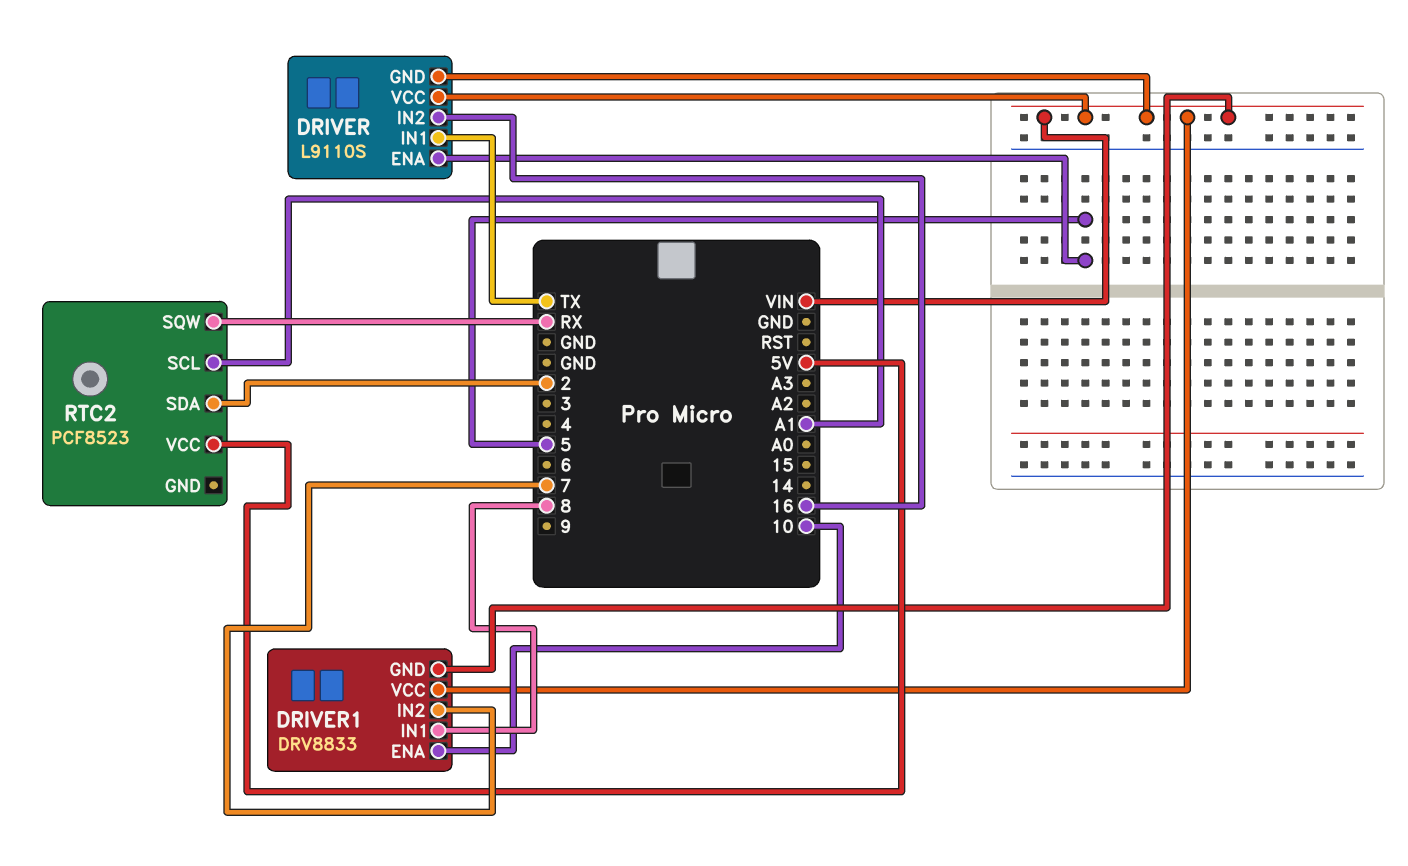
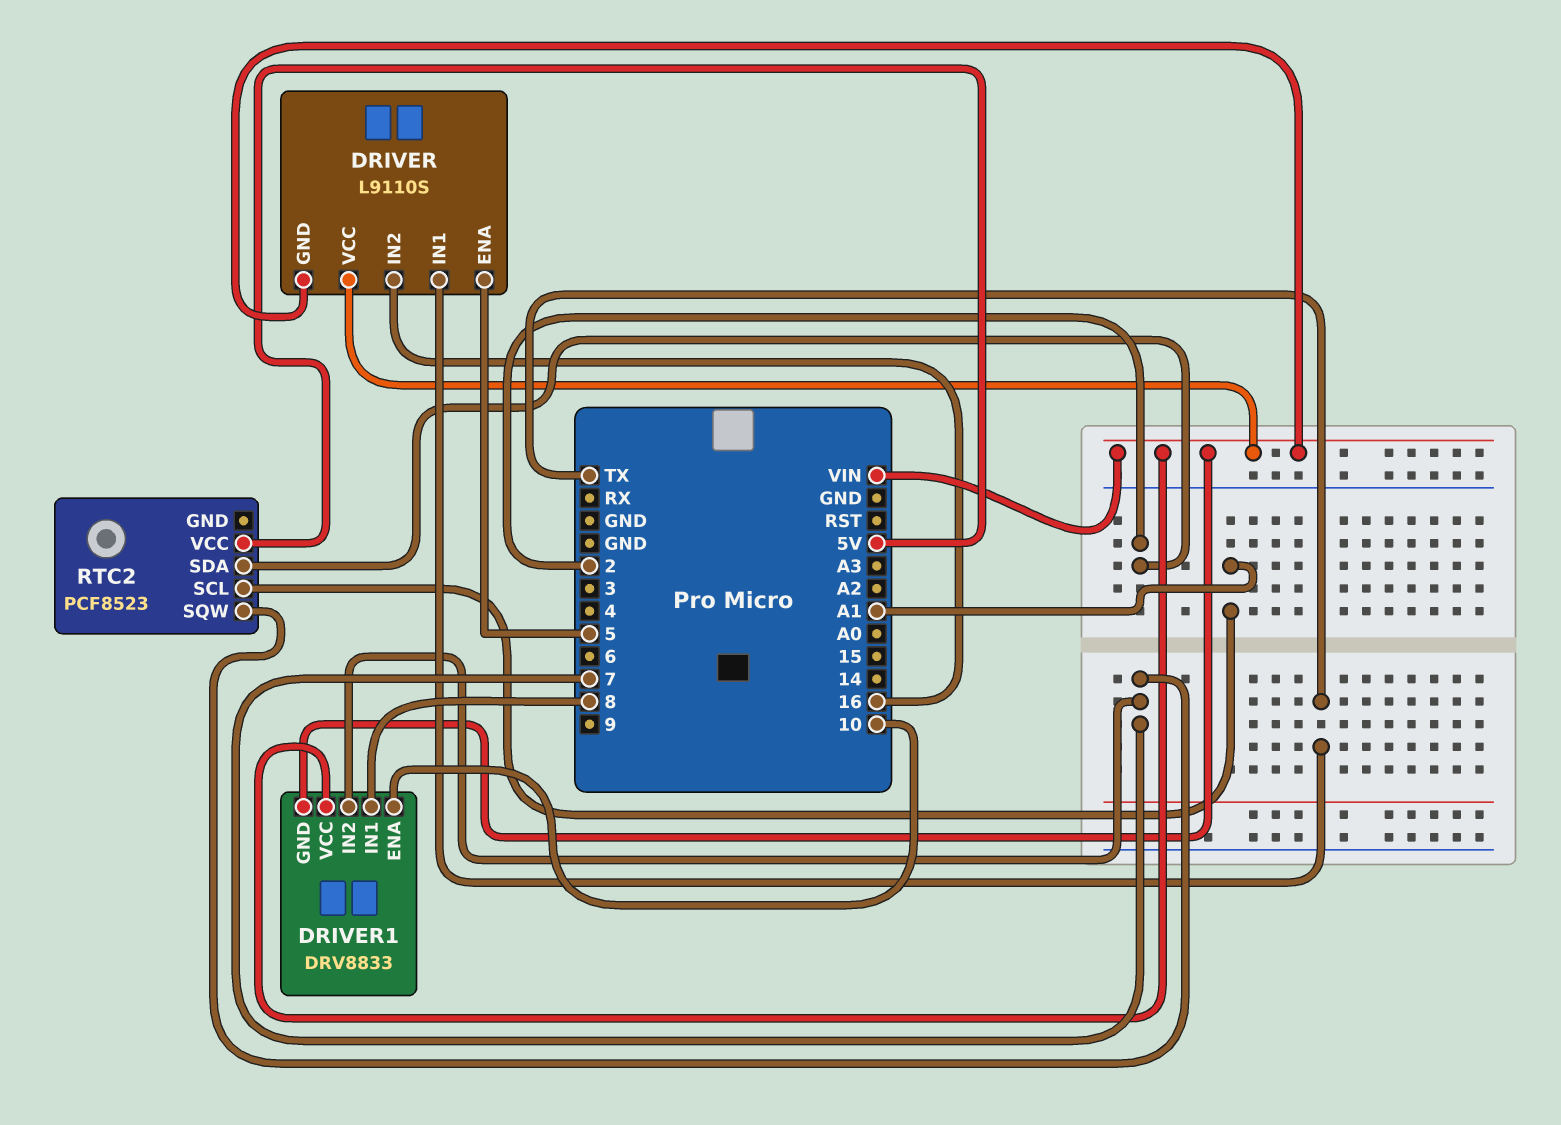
RTC2 pin SQW: RX -> 7

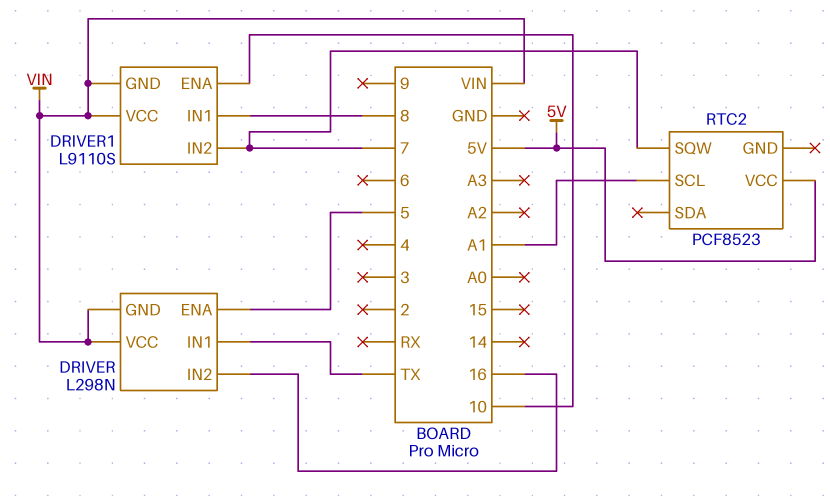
DRIVER: L9110S -> L298N
DRIVER1: DRV8833 -> L9110S
RTC2 pin SDA: 2 -> none

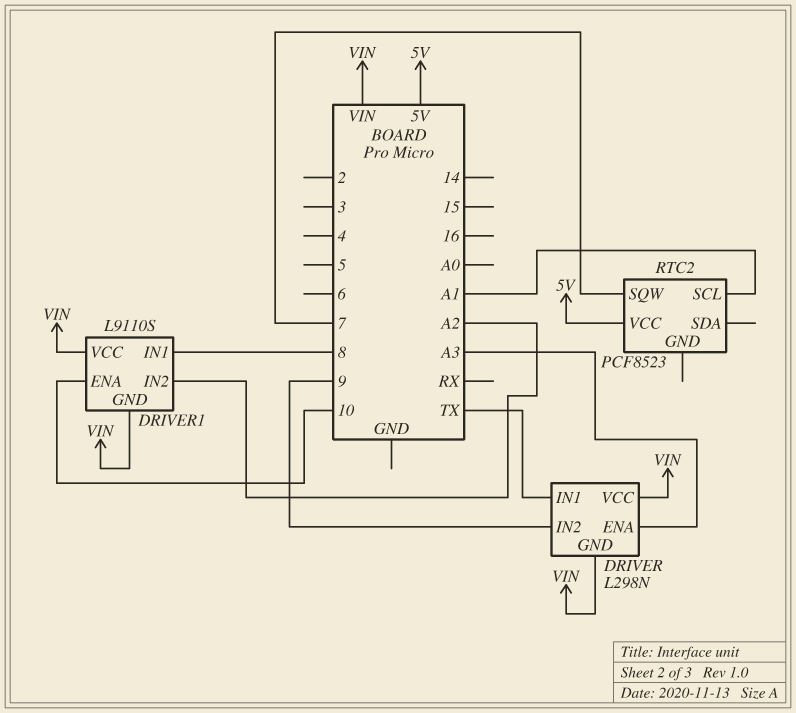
DRIVER pin ENA: 5 -> A3
DRIVER pin IN2: 16 -> 9
DRIVER1 pin IN2: 7 -> A2

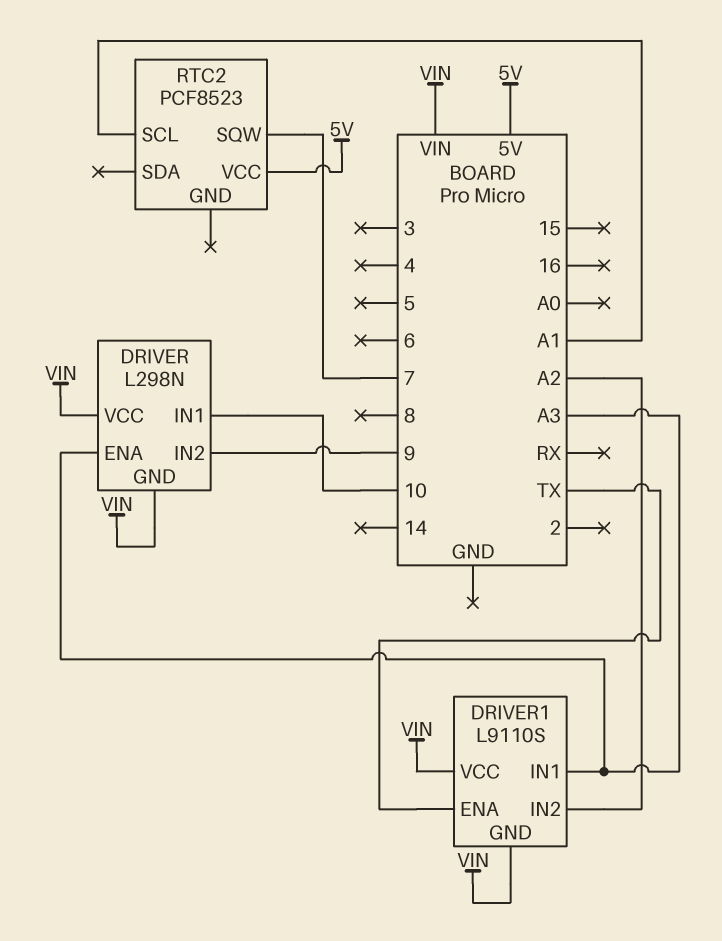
DRIVER pin IN1: TX -> 10
DRIVER1 pin ENA: 10 -> TX
DRIVER1 pin IN1: 8 -> A3

